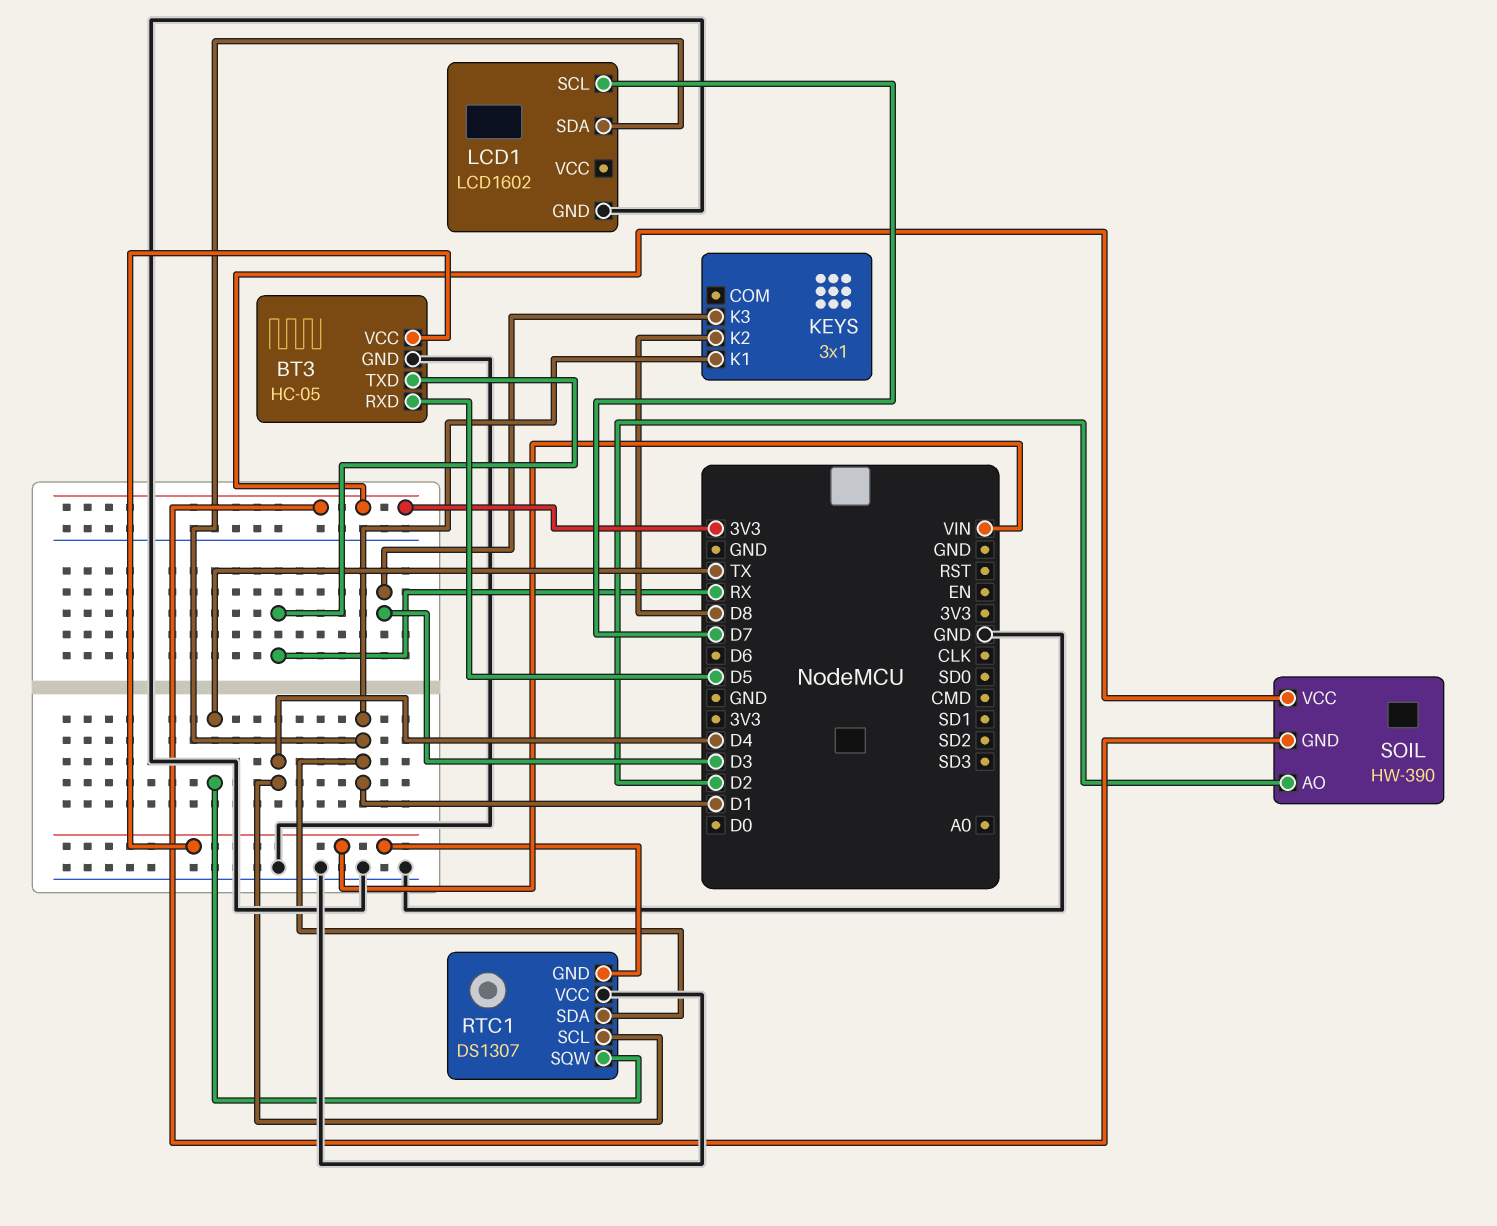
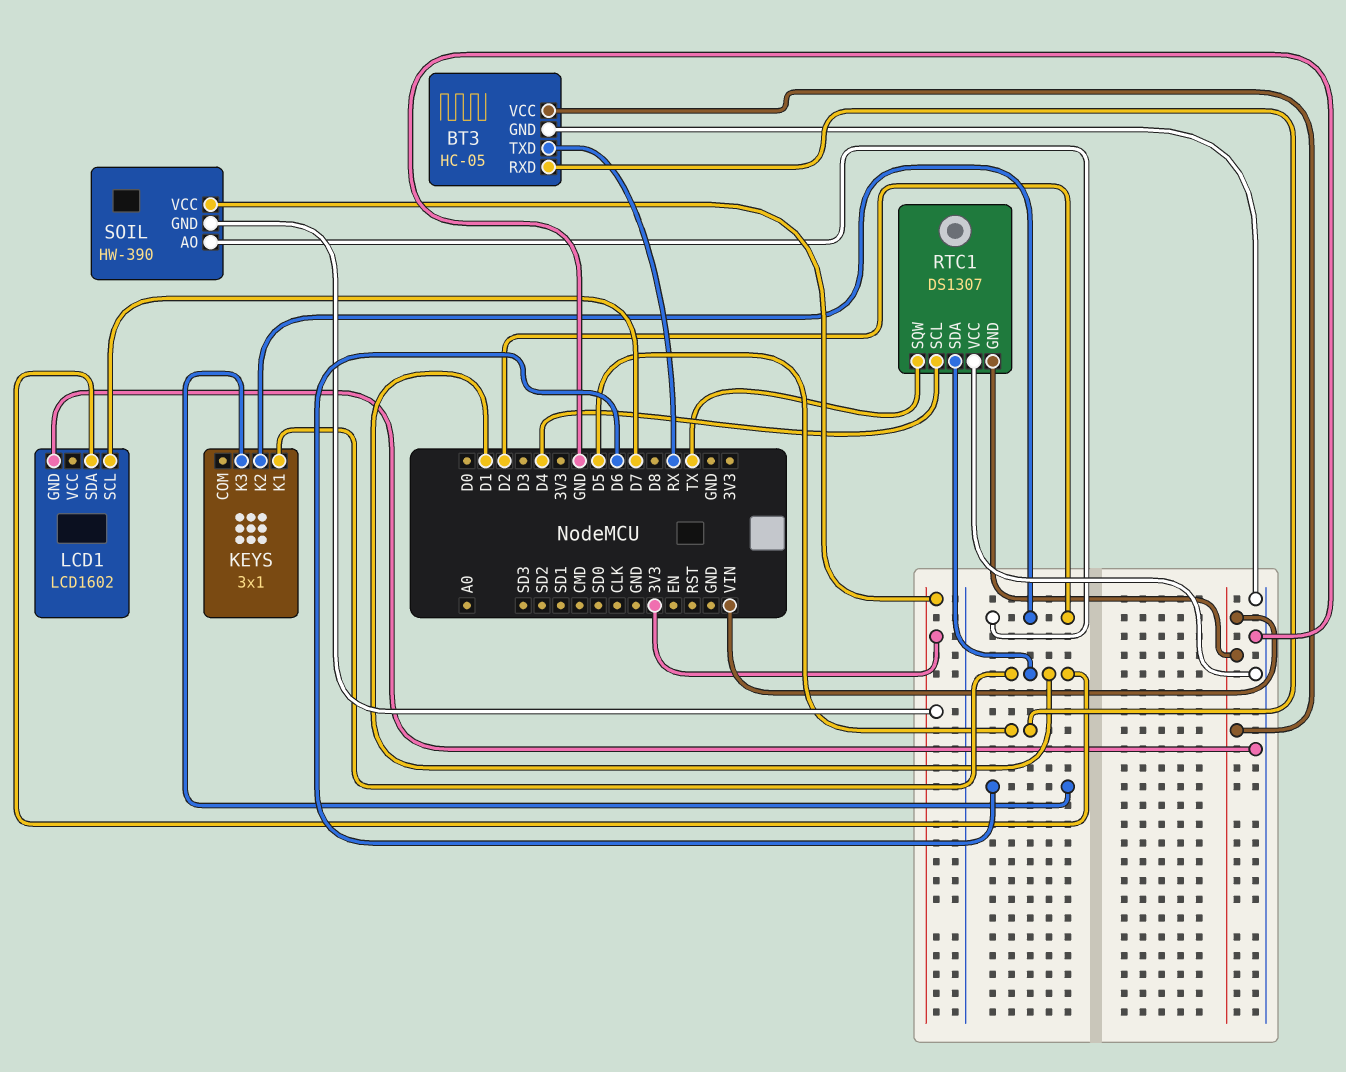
KEYS pin K2: D8 -> D2
KEYS pin K3: D3 -> D6

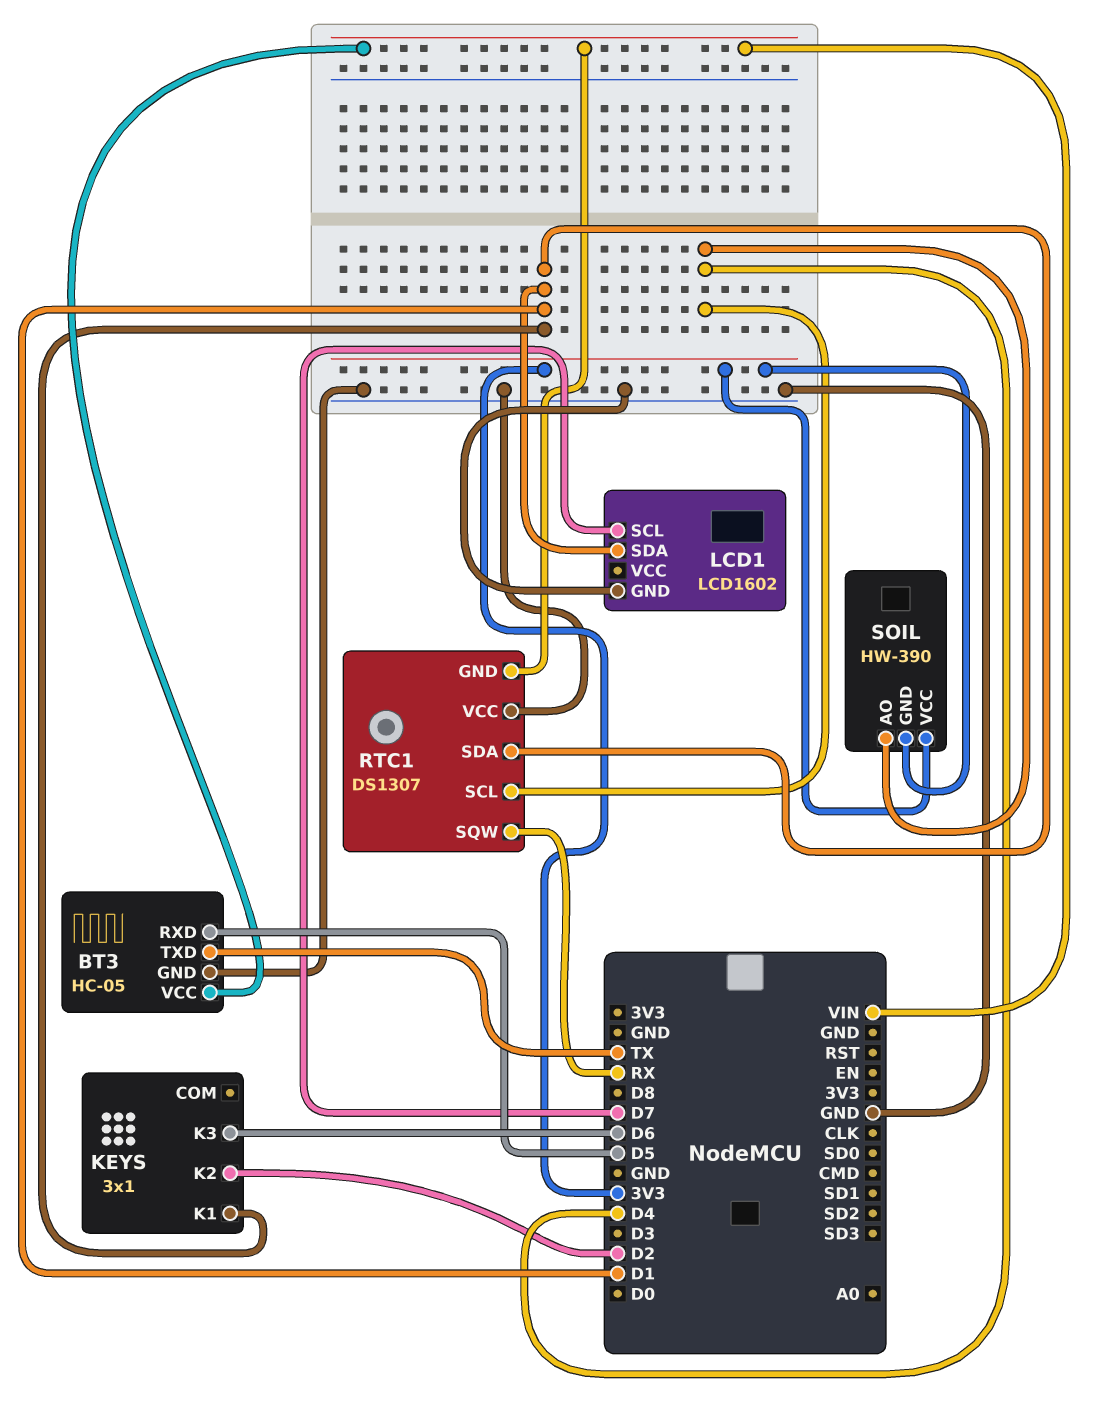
BT3 pin TXD: RX -> TX
RTC1 pin SQW: TX -> RX
SOIL pin AO: D2 -> D4

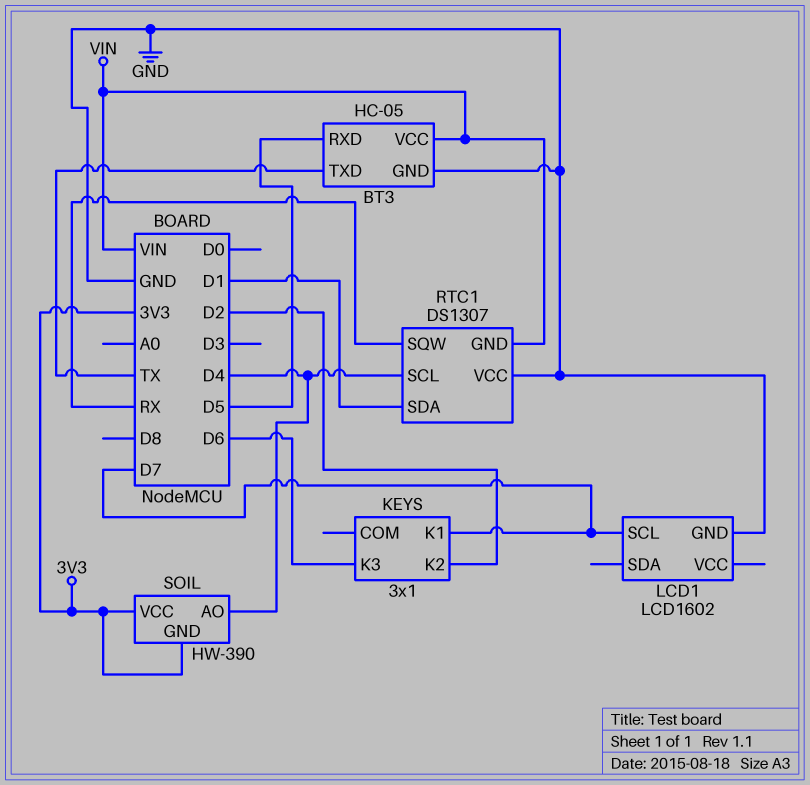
KEYS pin K1: D1 -> D7
LCD1 pin SDA: D1 -> none

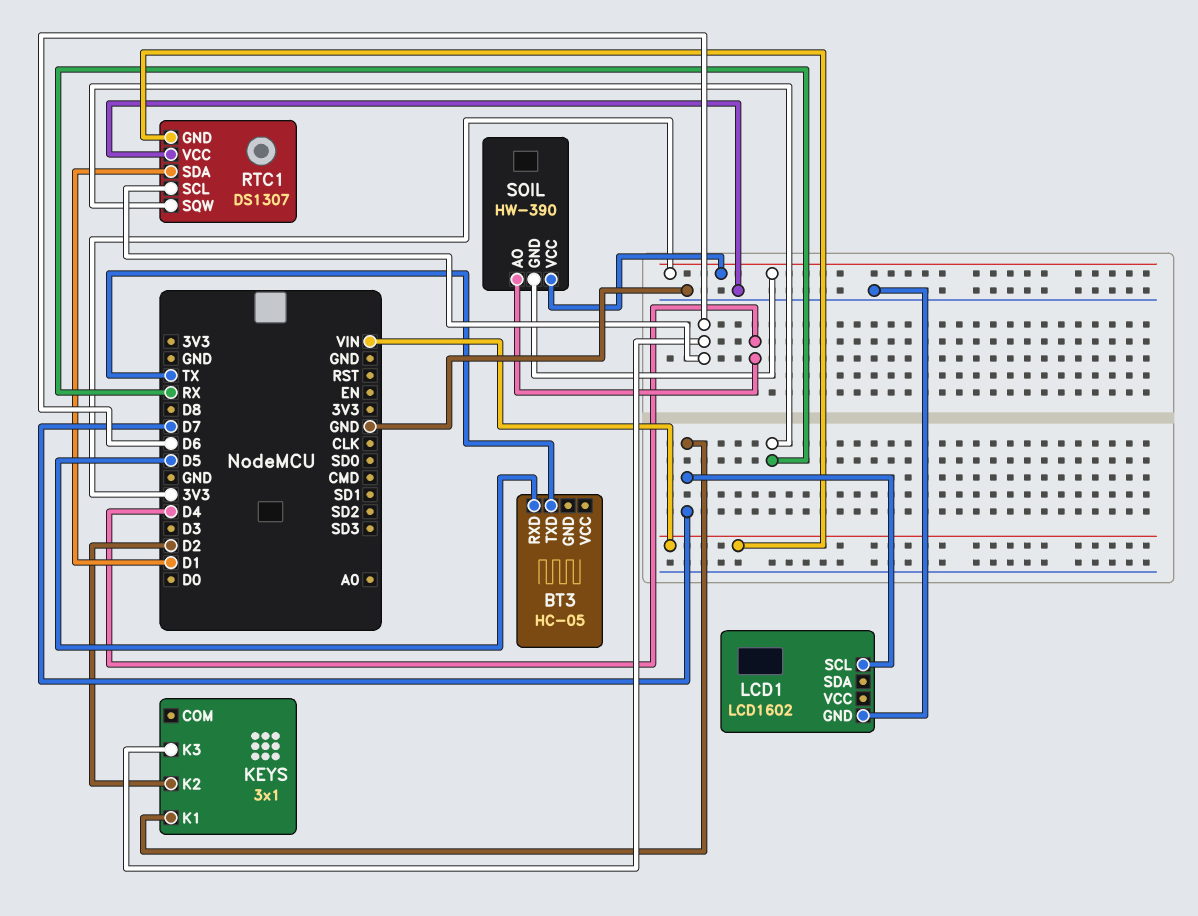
BT3 pin GND: GND -> none
BT3 pin VCC: VIN -> none
RTC1 pin SCL: D4 -> D6

